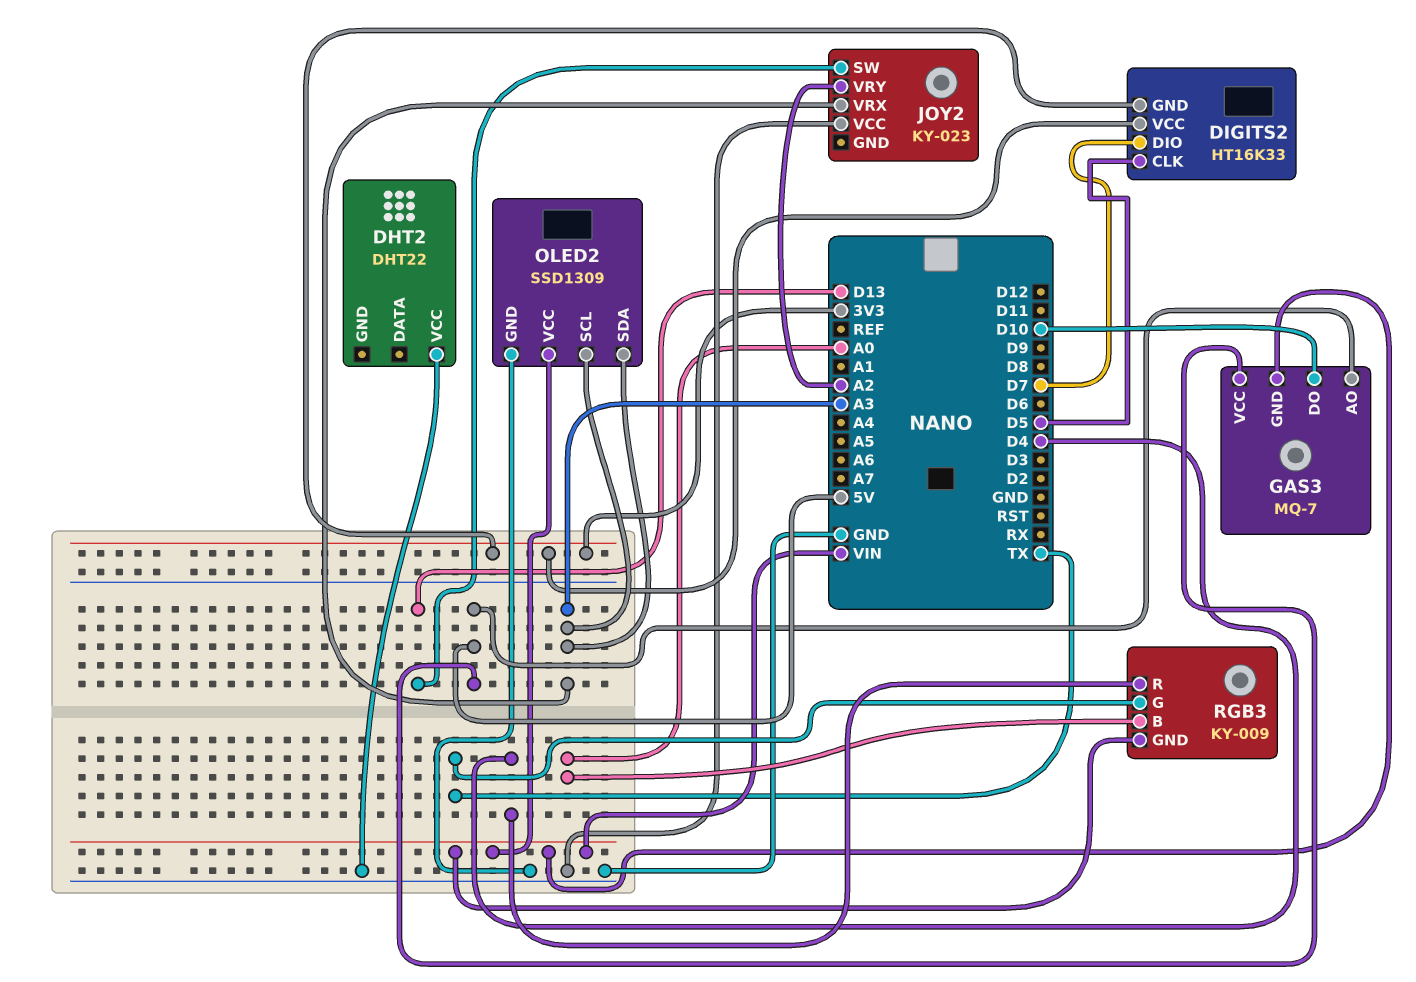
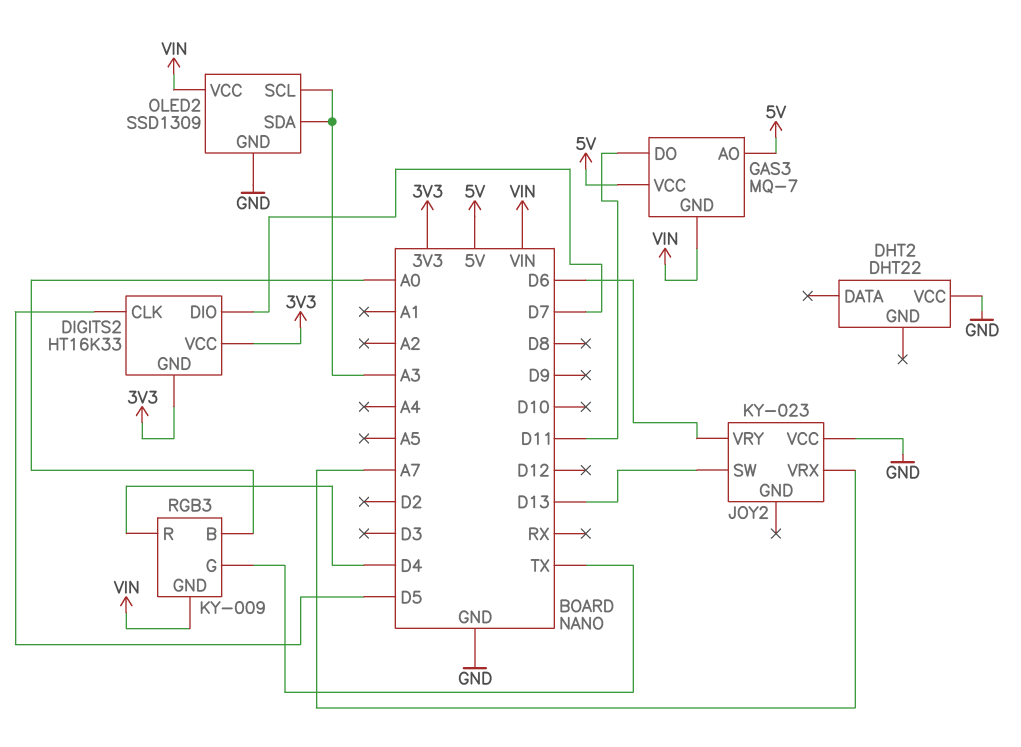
GAS3 pin DO: D10 -> D11
JOY2 pin VRX: A3 -> A7
JOY2 pin VRY: A2 -> D6

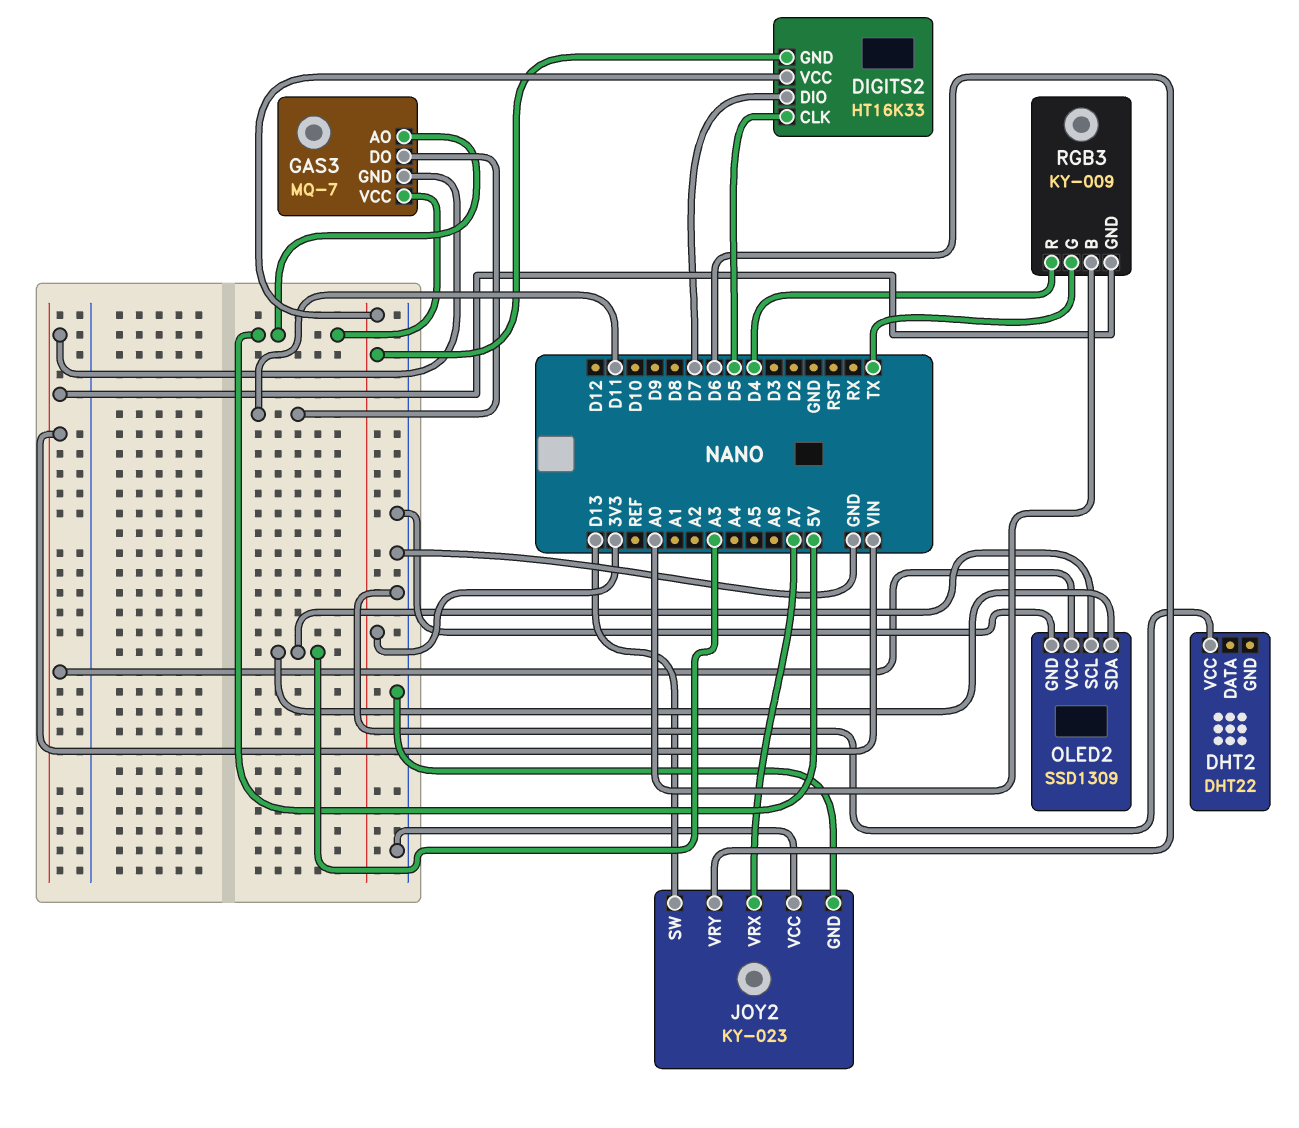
JOY2 pin GND: none -> GND

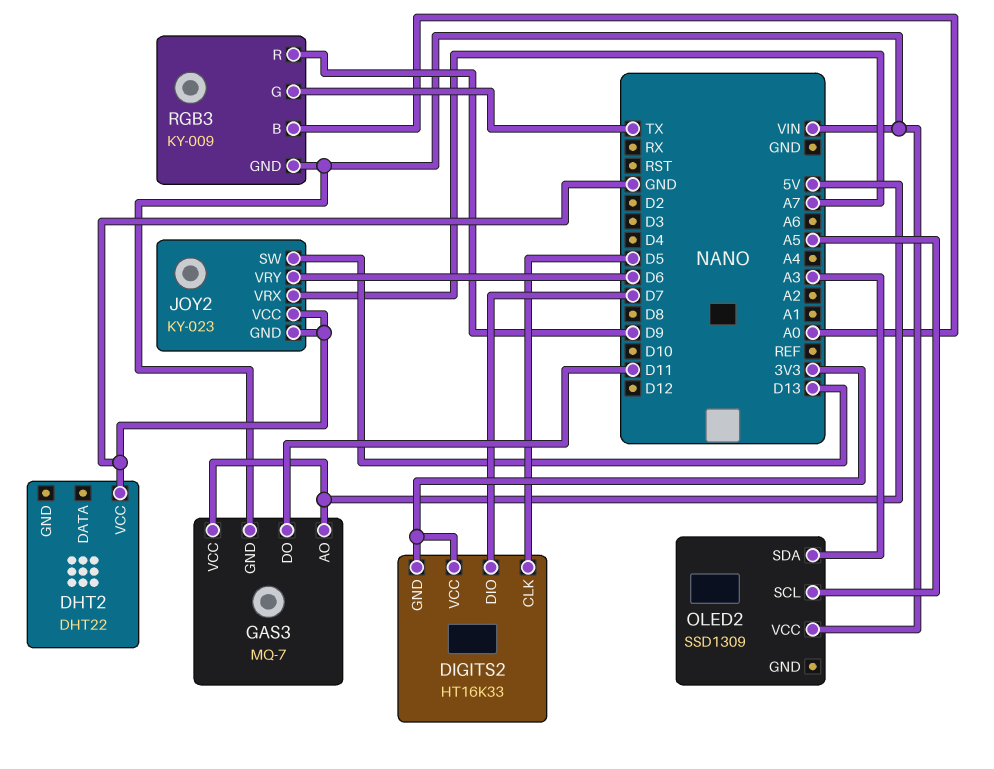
OLED2 pin GND: GND -> none
OLED2 pin SCL: A3 -> A5
RGB3 pin R: D4 -> D9

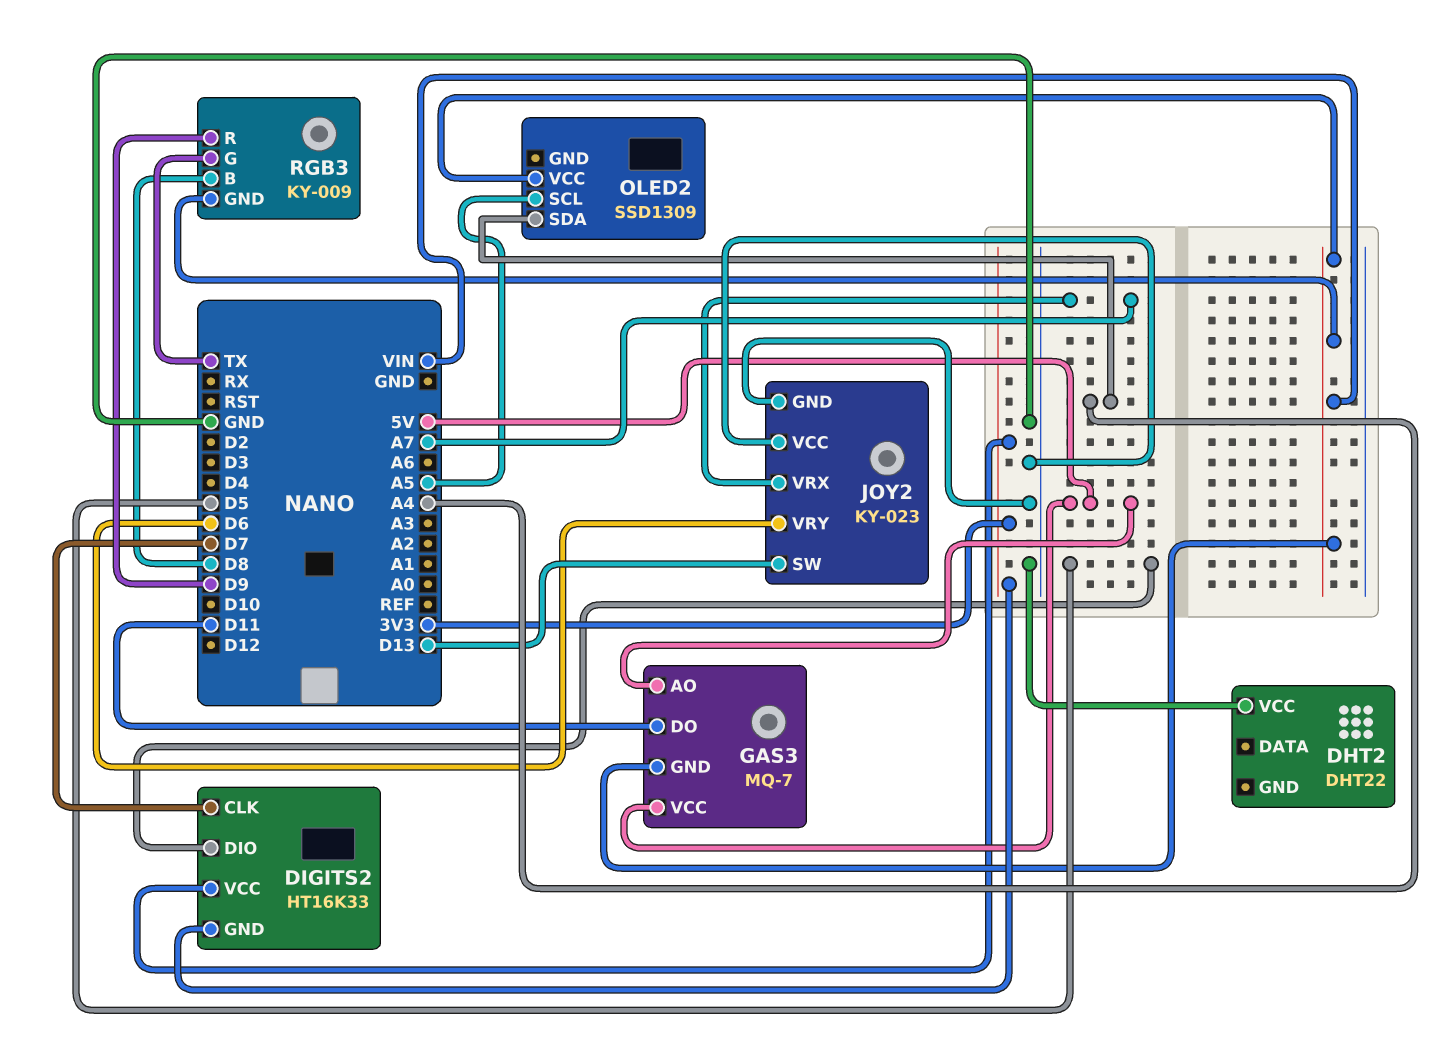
DIGITS2 pin CLK: D5 -> D7
DIGITS2 pin DIO: D7 -> D5
OLED2 pin SDA: A3 -> A4
RGB3 pin B: A0 -> D8

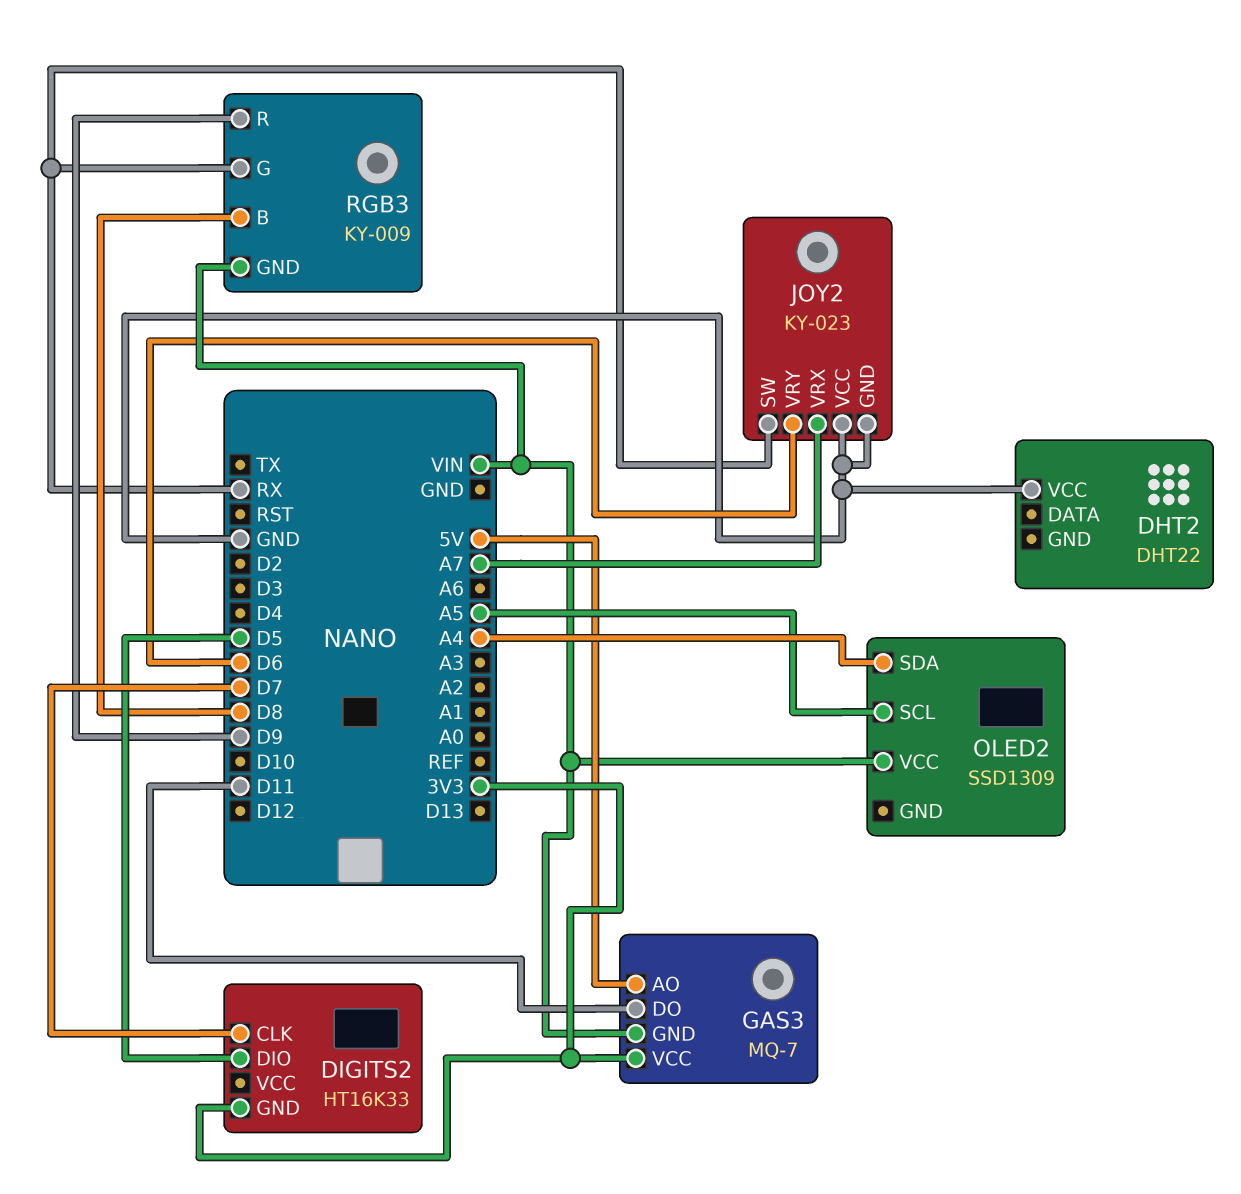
DIGITS2 pin VCC: 3V3 -> none
GAS3 pin VCC: 5V -> 3V3
JOY2 pin SW: D13 -> RX
RGB3 pin G: TX -> RX

